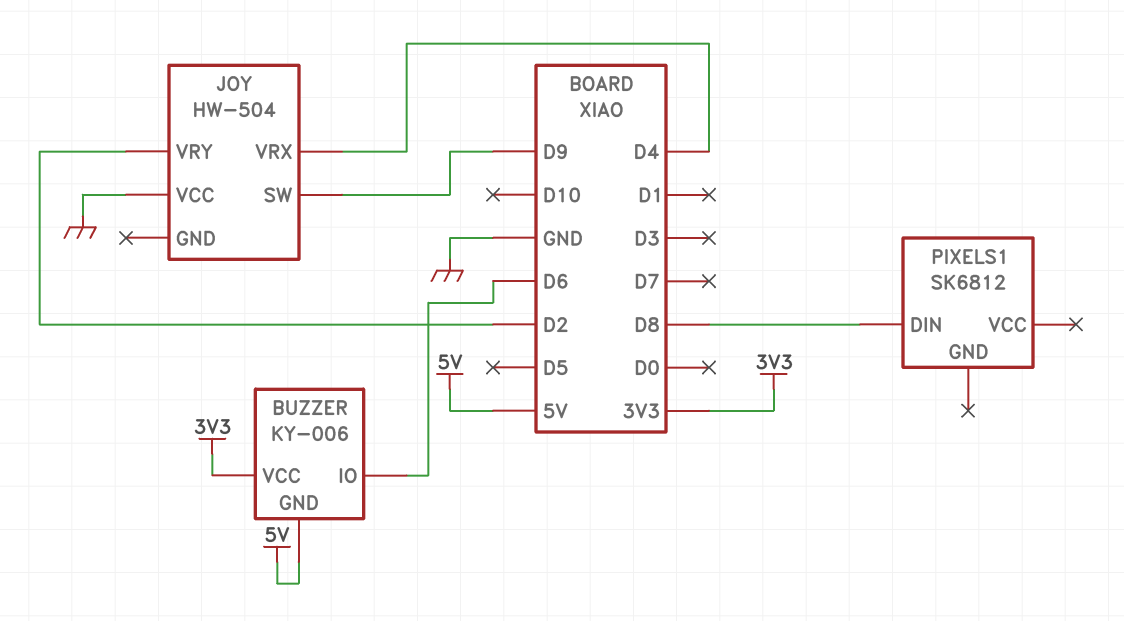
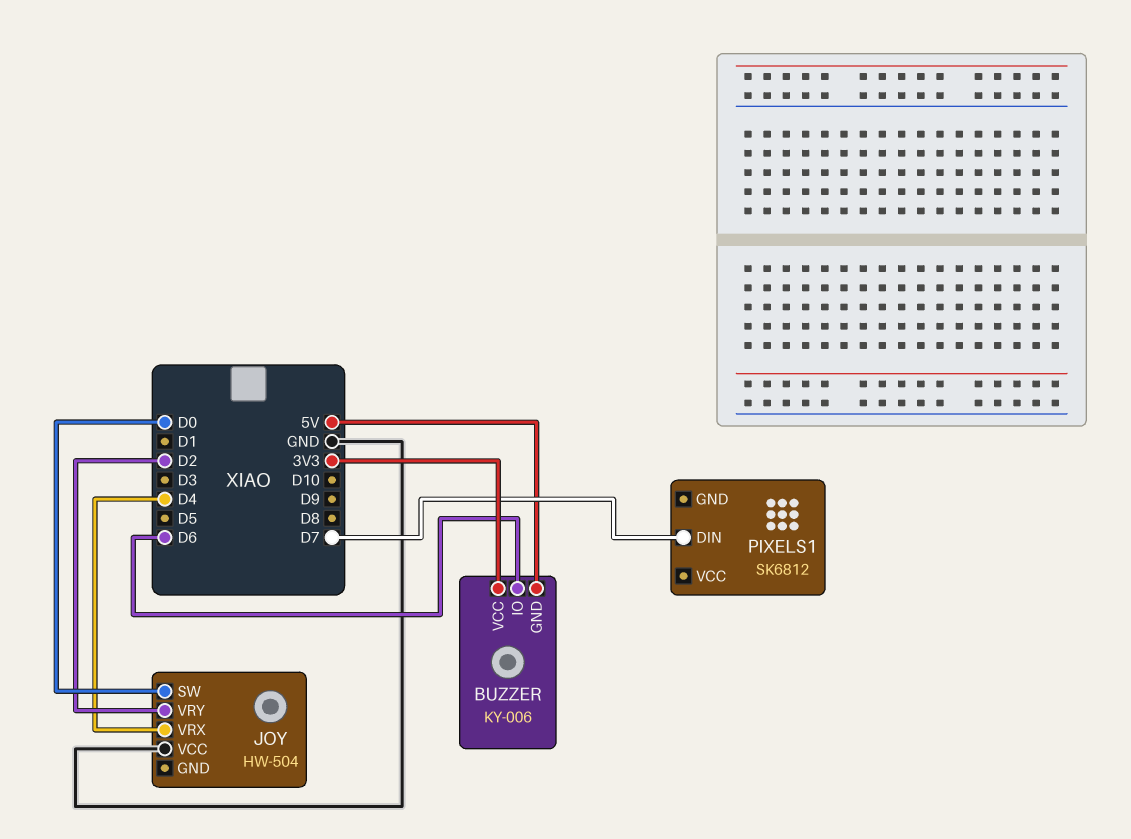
JOY pin SW: D9 -> D0
PIXELS1 pin DIN: D8 -> D7

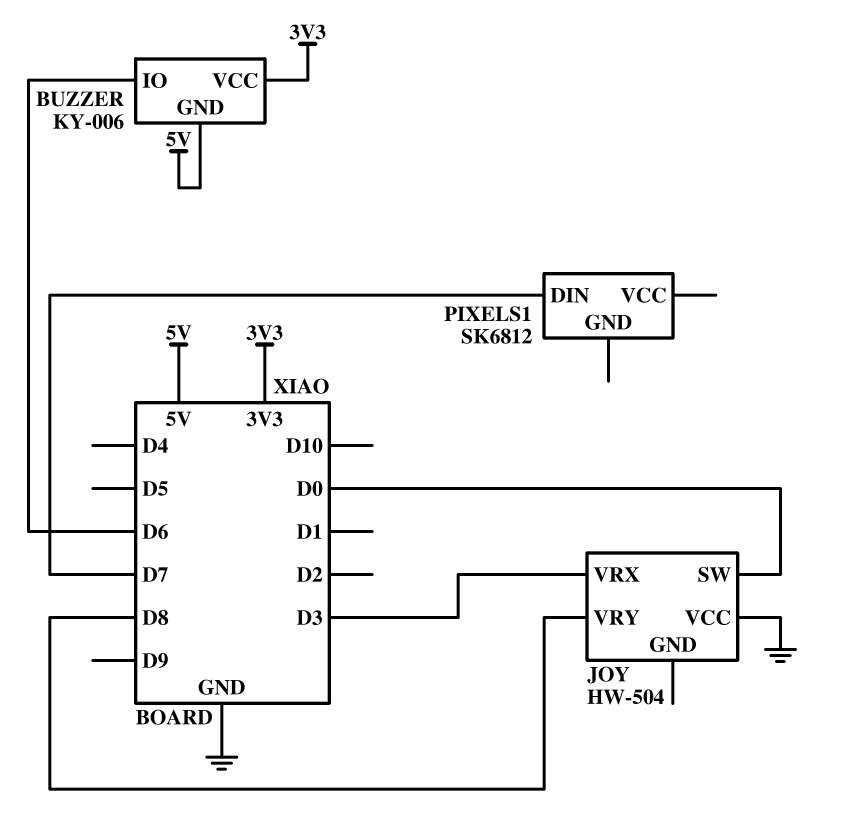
JOY pin VRX: D4 -> D3
JOY pin VRY: D2 -> D8

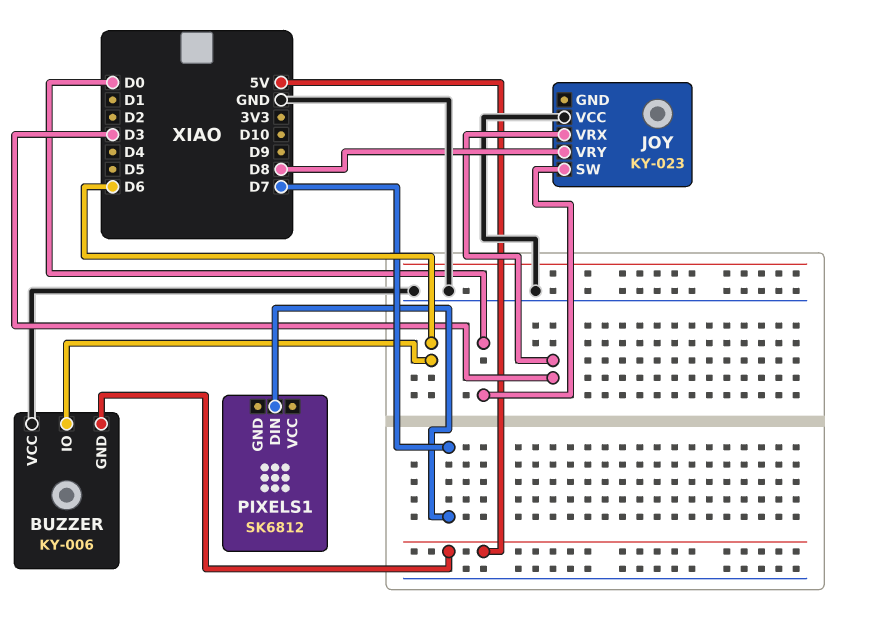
BUZZER pin VCC: 3V3 -> GND
JOY: HW-504 -> KY-023

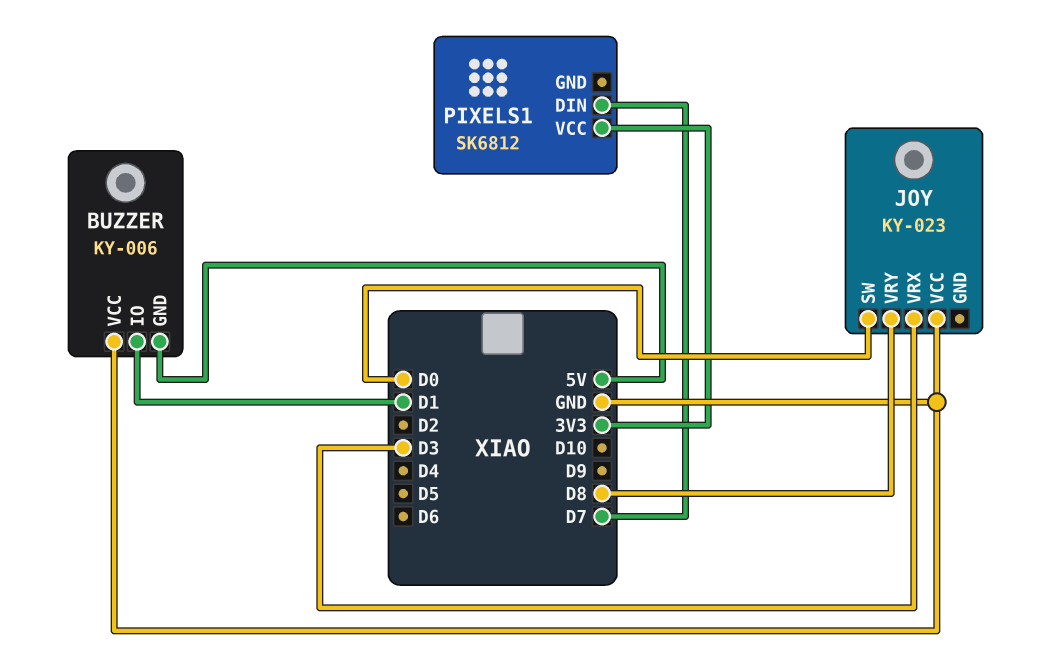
BUZZER pin IO: D6 -> D1
PIXELS1 pin VCC: none -> 3V3

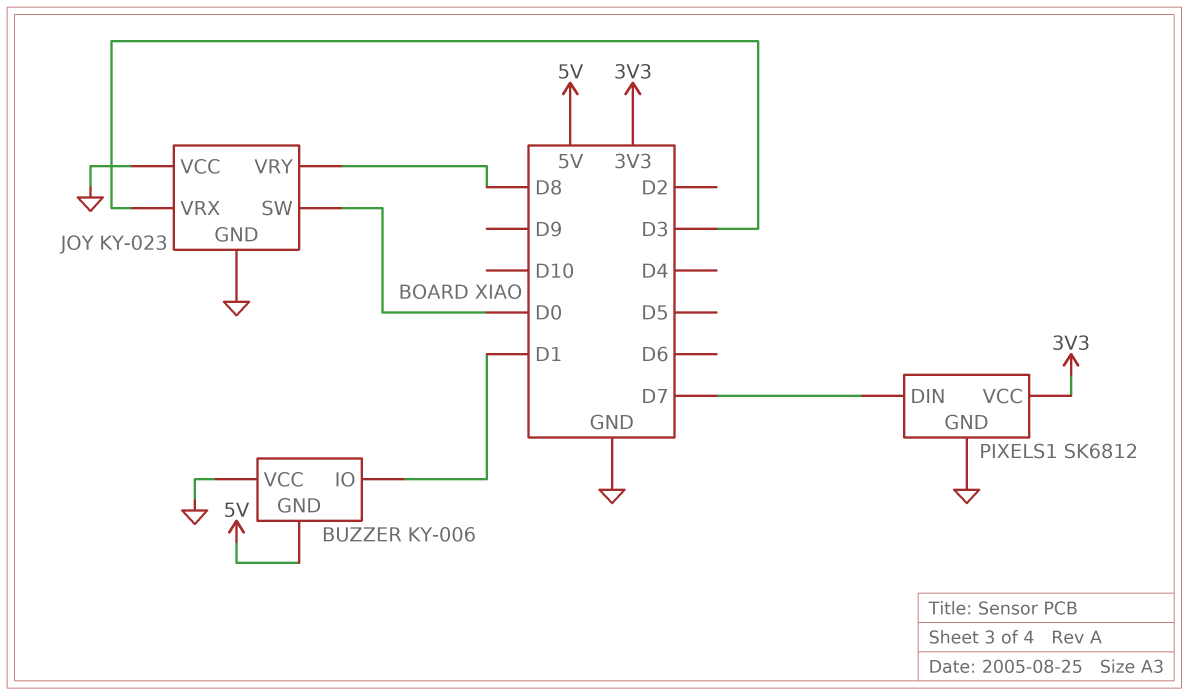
JOY pin GND: none -> GND
PIXELS1 pin GND: none -> GND

